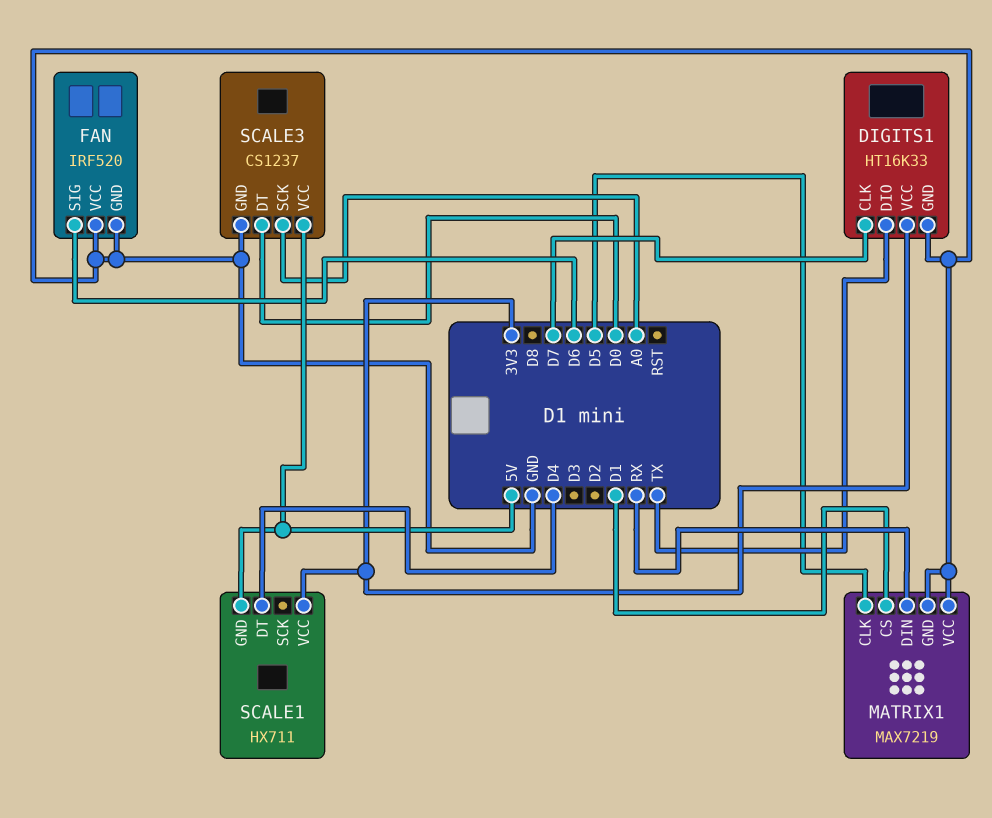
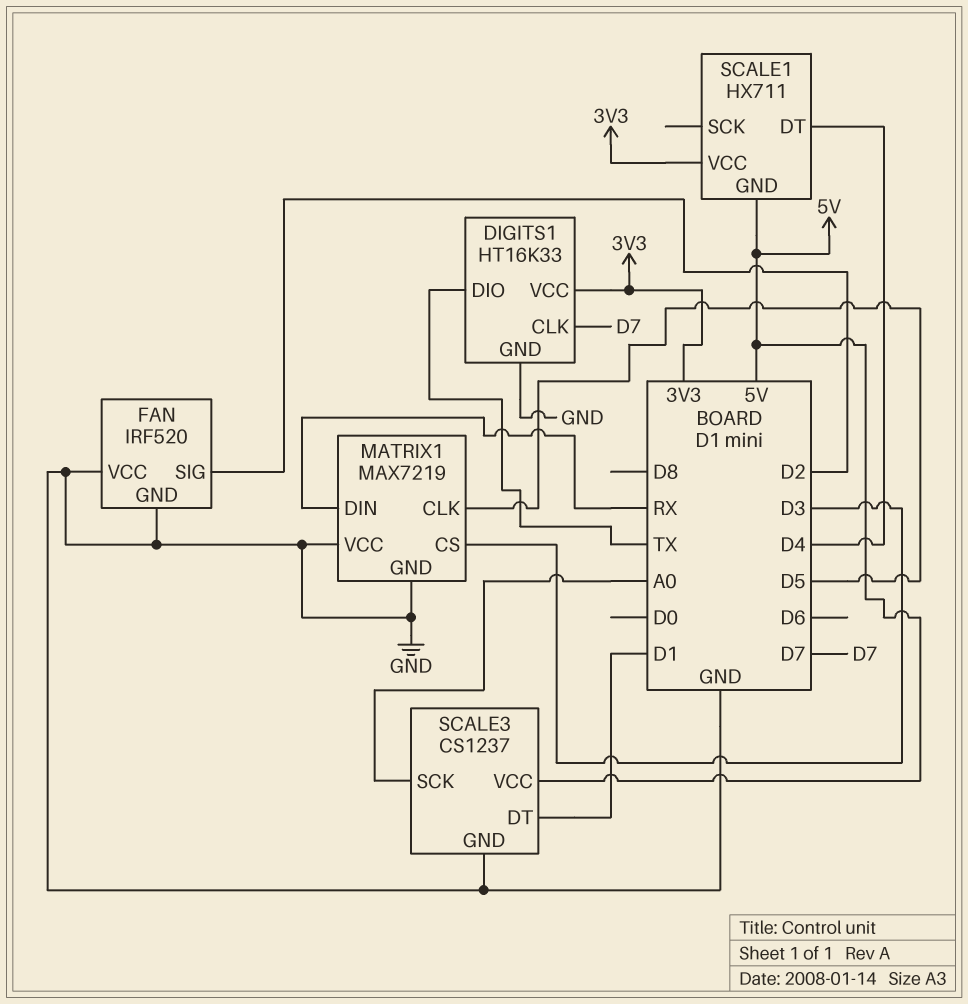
FAN pin SIG: D6 -> D2
MATRIX1 pin CS: D1 -> D3
SCALE3 pin DT: D0 -> D1

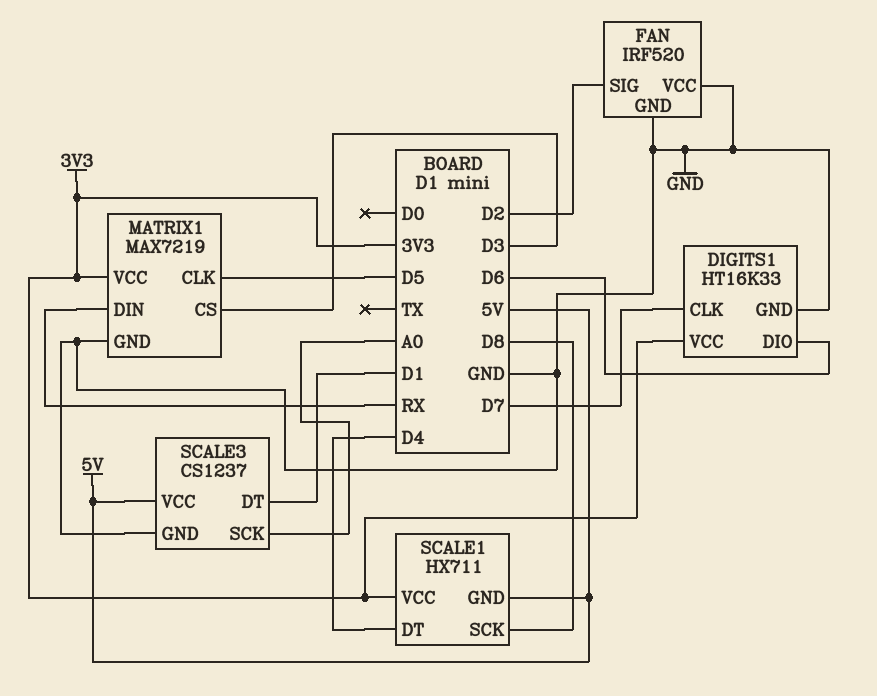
DIGITS1 pin DIO: TX -> D6
MATRIX1 pin VCC: GND -> 3V3
SCALE1 pin SCK: none -> D8

